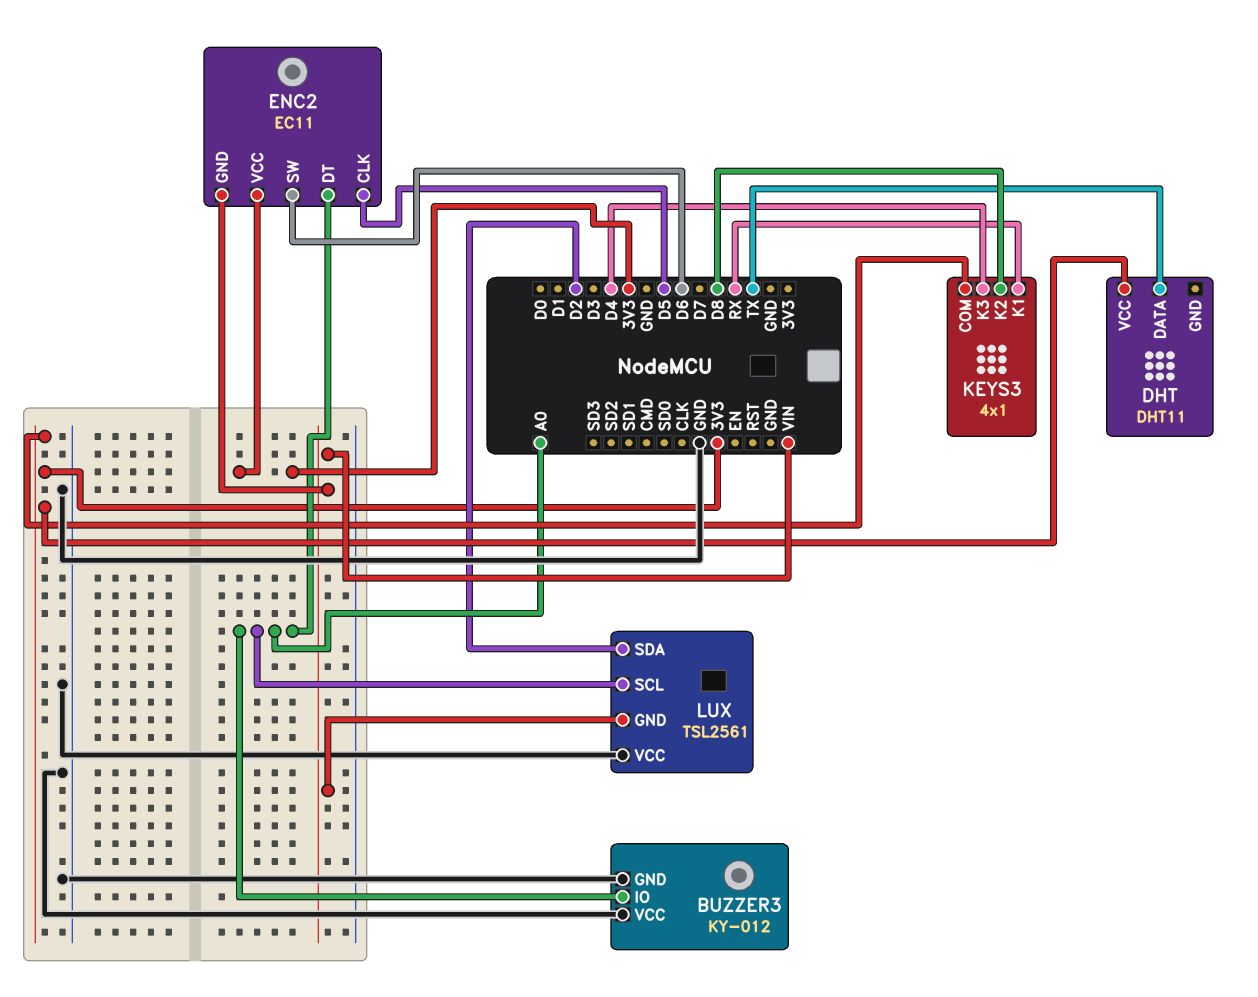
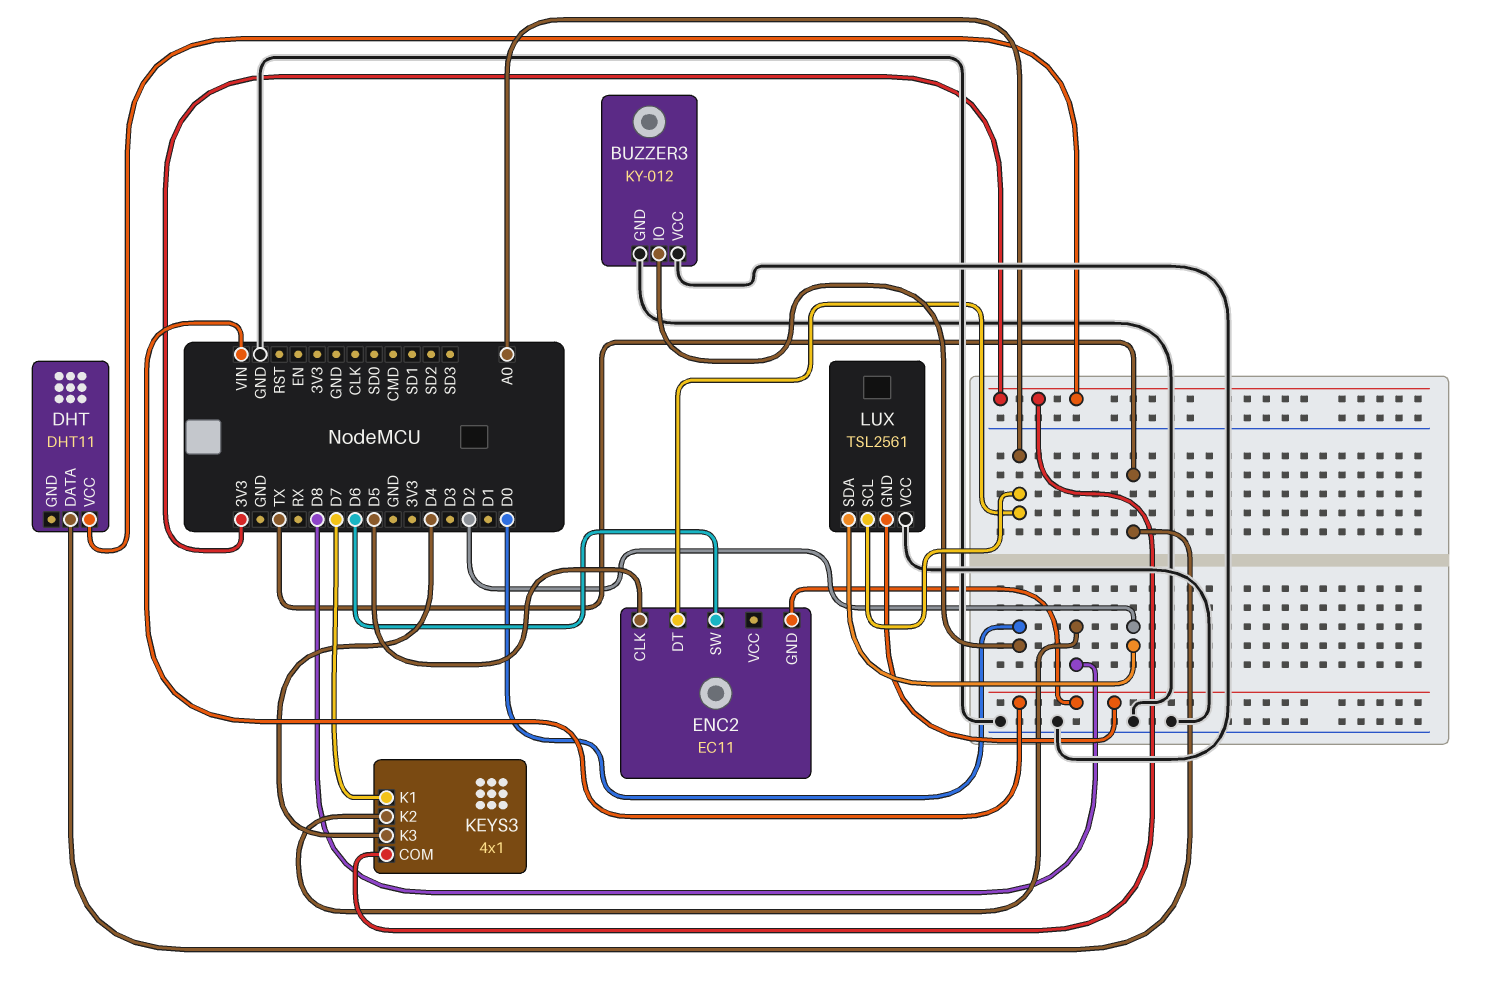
BUZZER3 pin IO: A0 -> D0
ENC2 pin VCC: 3V3 -> none
KEYS3 pin K1: RX -> D7

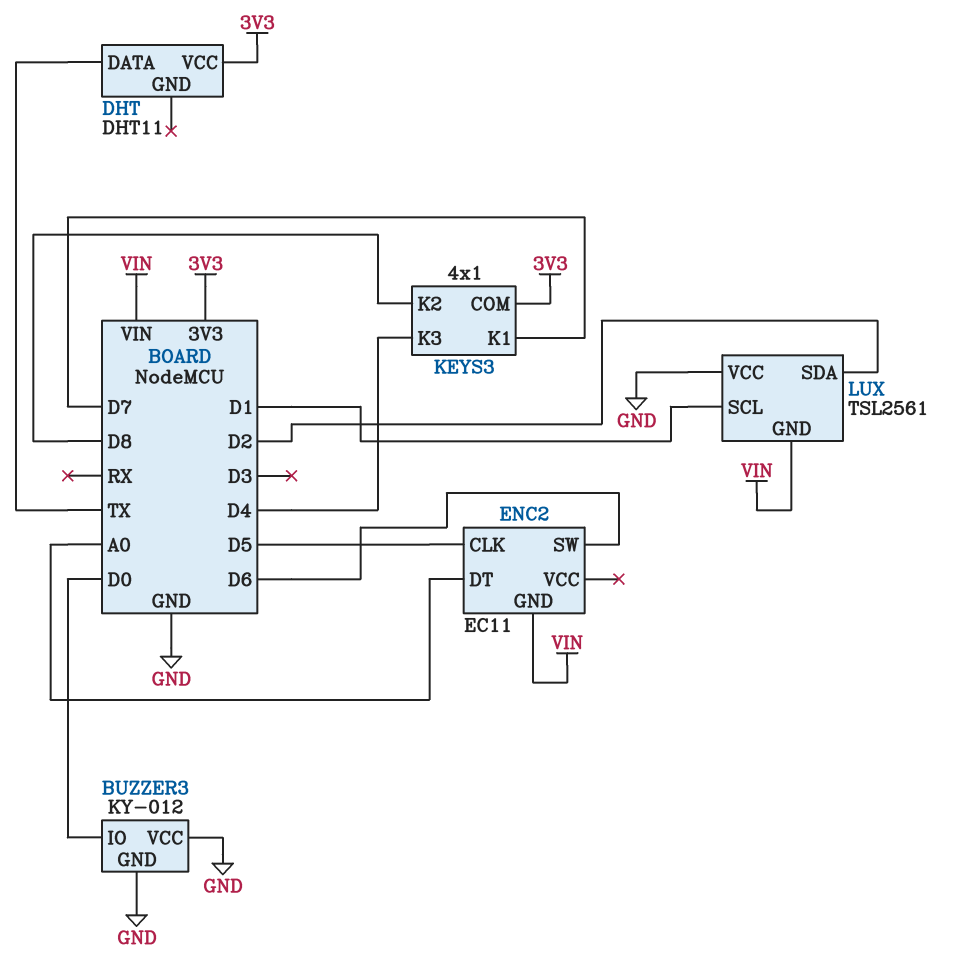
LUX pin SCL: A0 -> D1

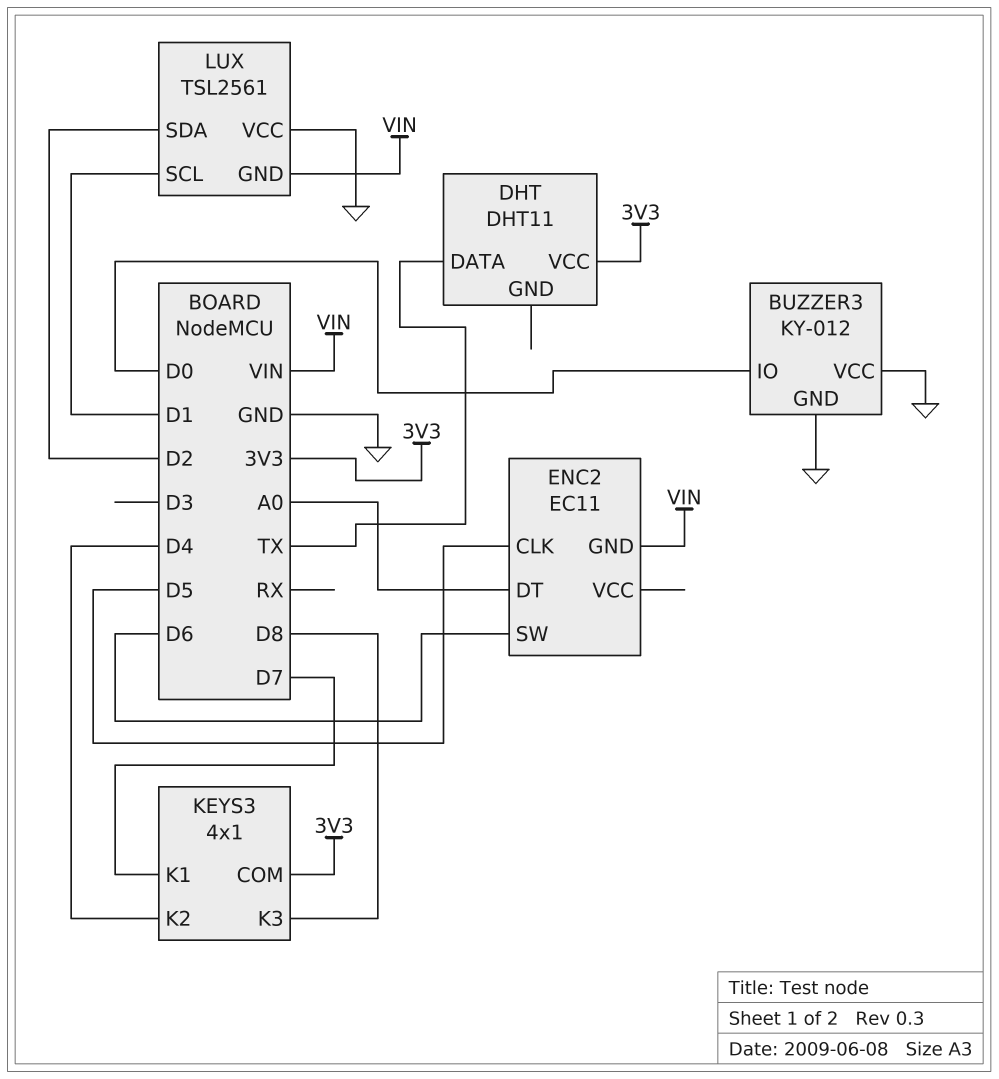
KEYS3 pin K2: D8 -> D4
KEYS3 pin K3: D4 -> D8

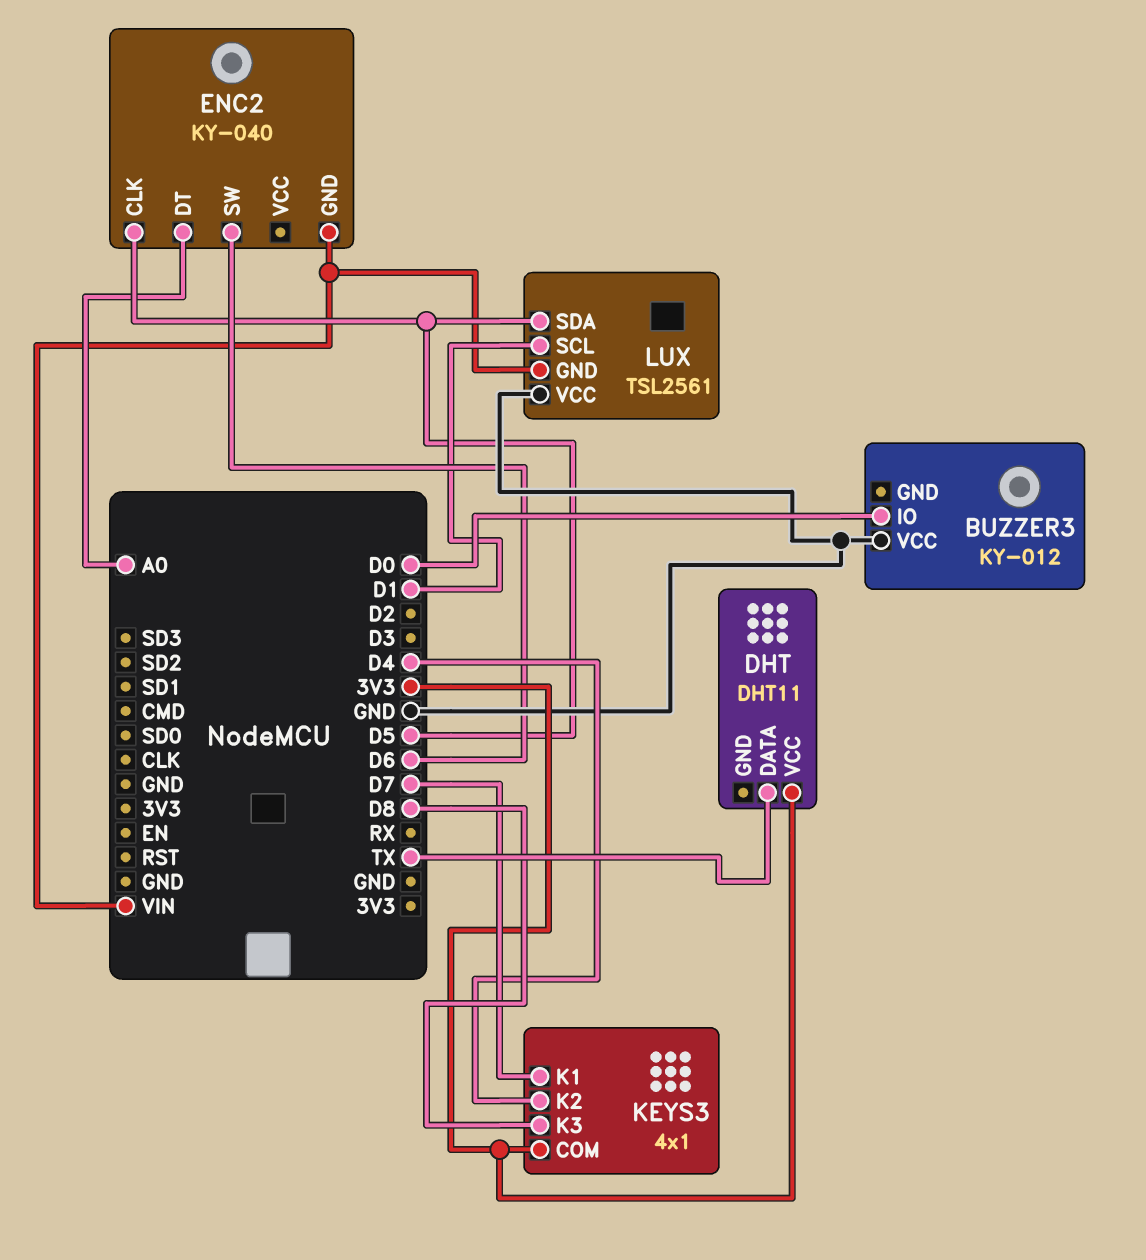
BUZZER3 pin GND: GND -> none
ENC2: EC11 -> KY-040
LUX pin SDA: D2 -> D5

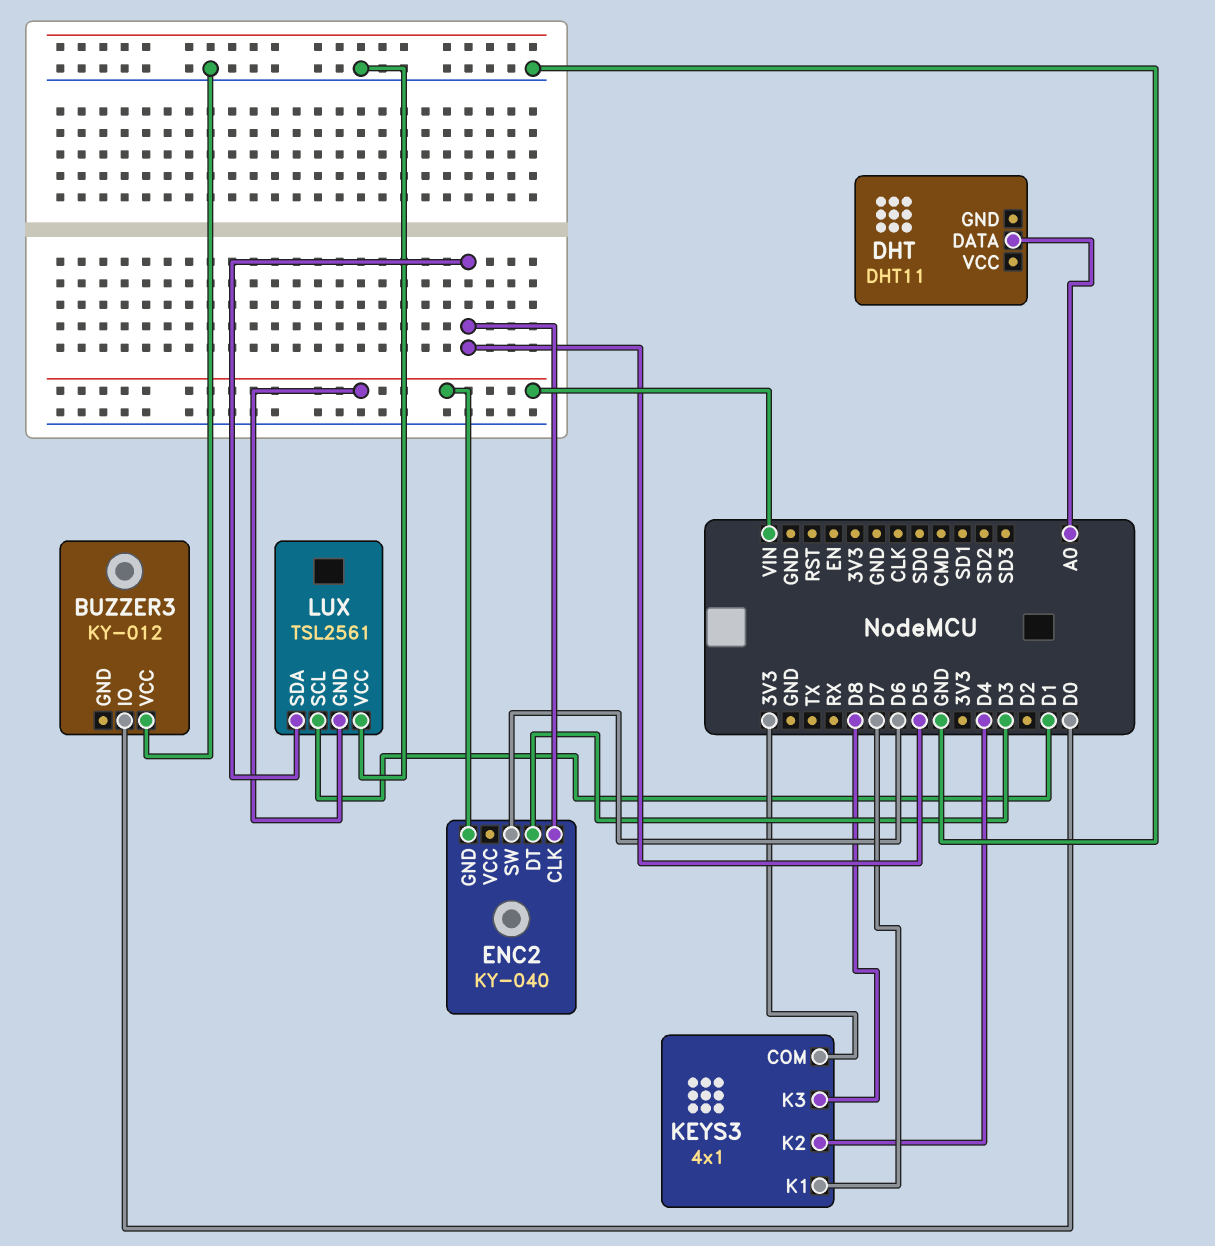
DHT pin DATA: TX -> A0
DHT pin VCC: 3V3 -> none
ENC2 pin DT: A0 -> D3

